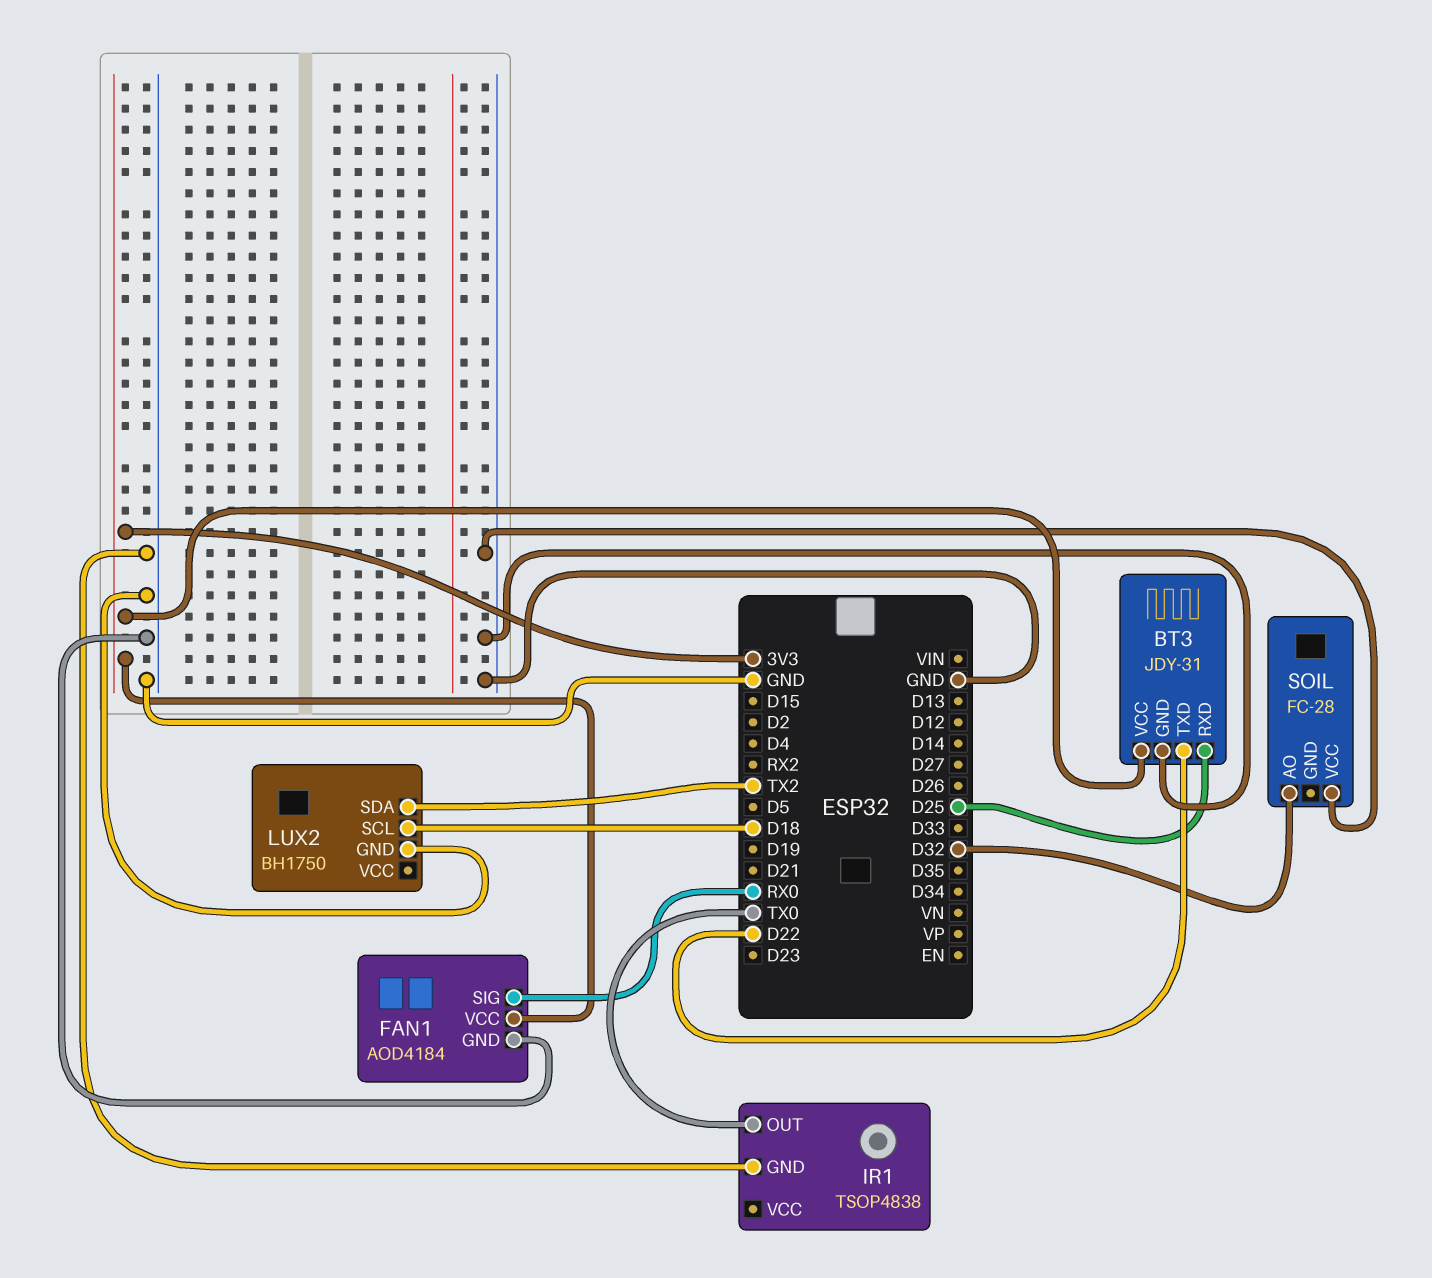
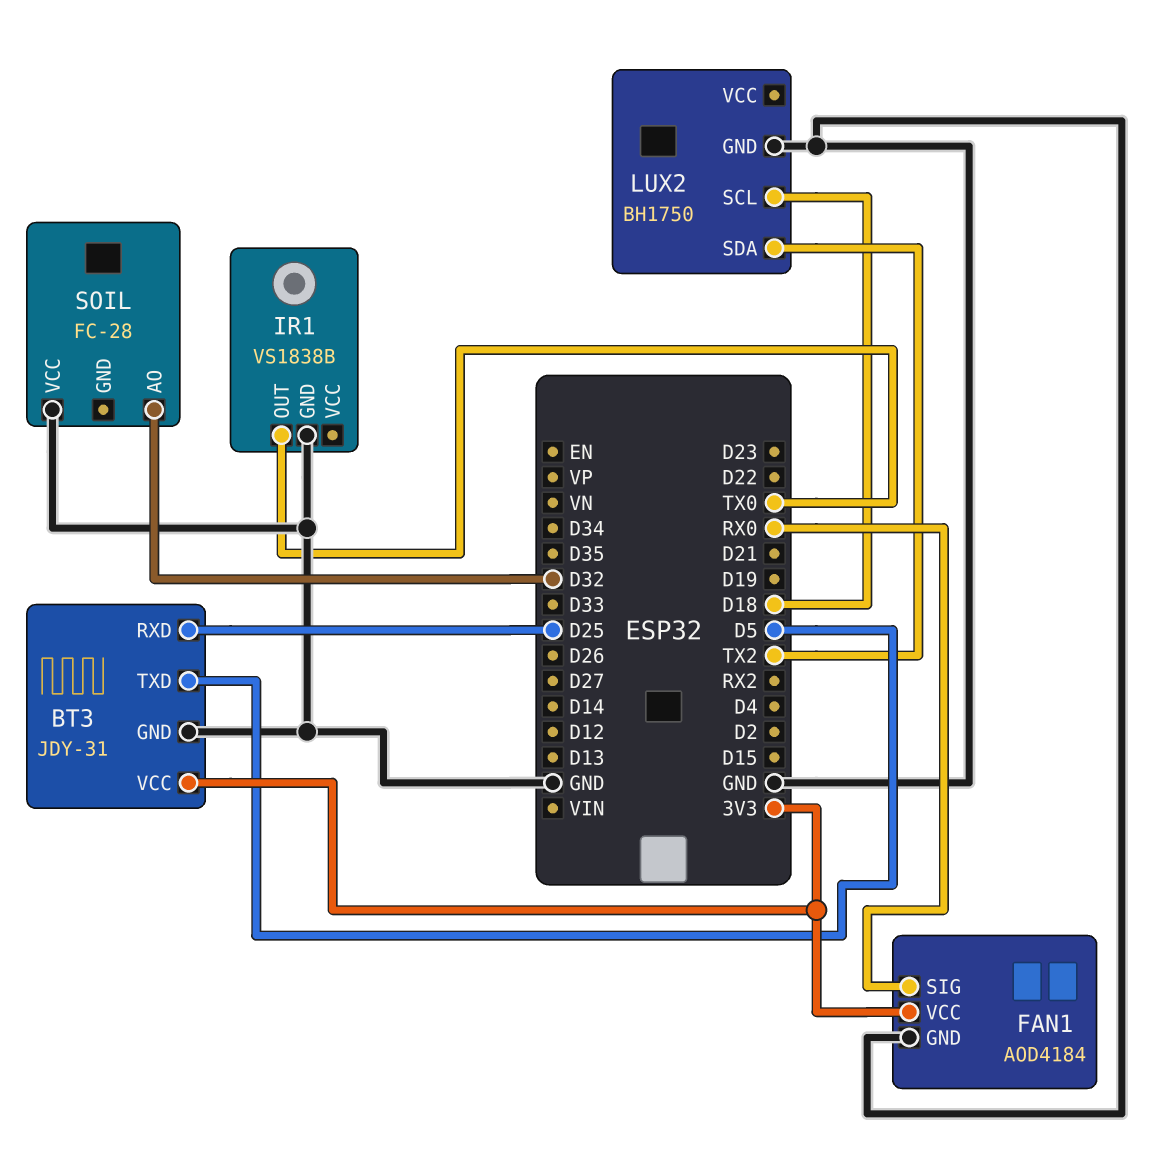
BT3 pin TXD: D22 -> D5
IR1: TSOP4838 -> VS1838B

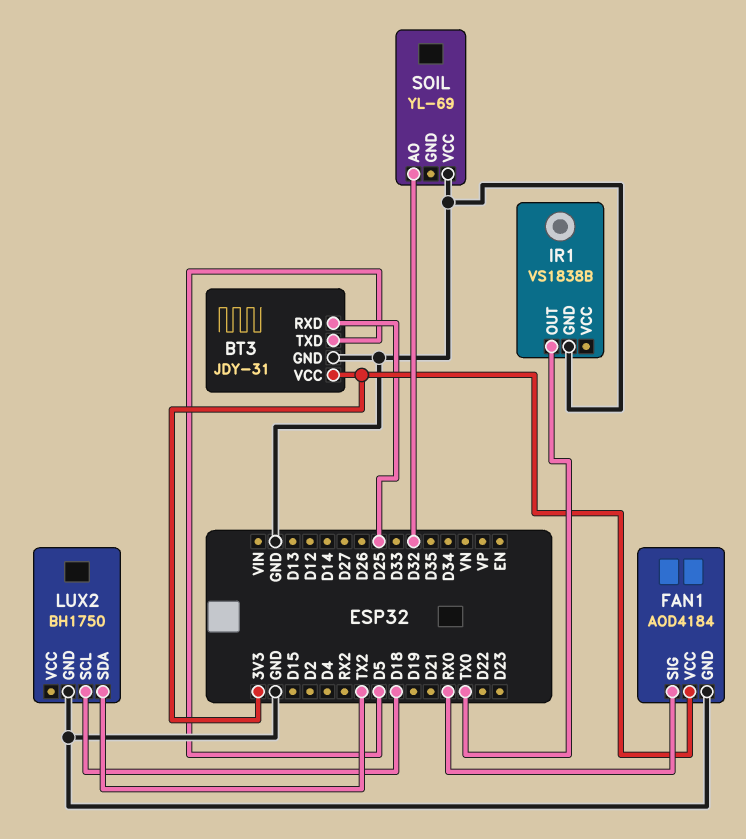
SOIL: FC-28 -> YL-69

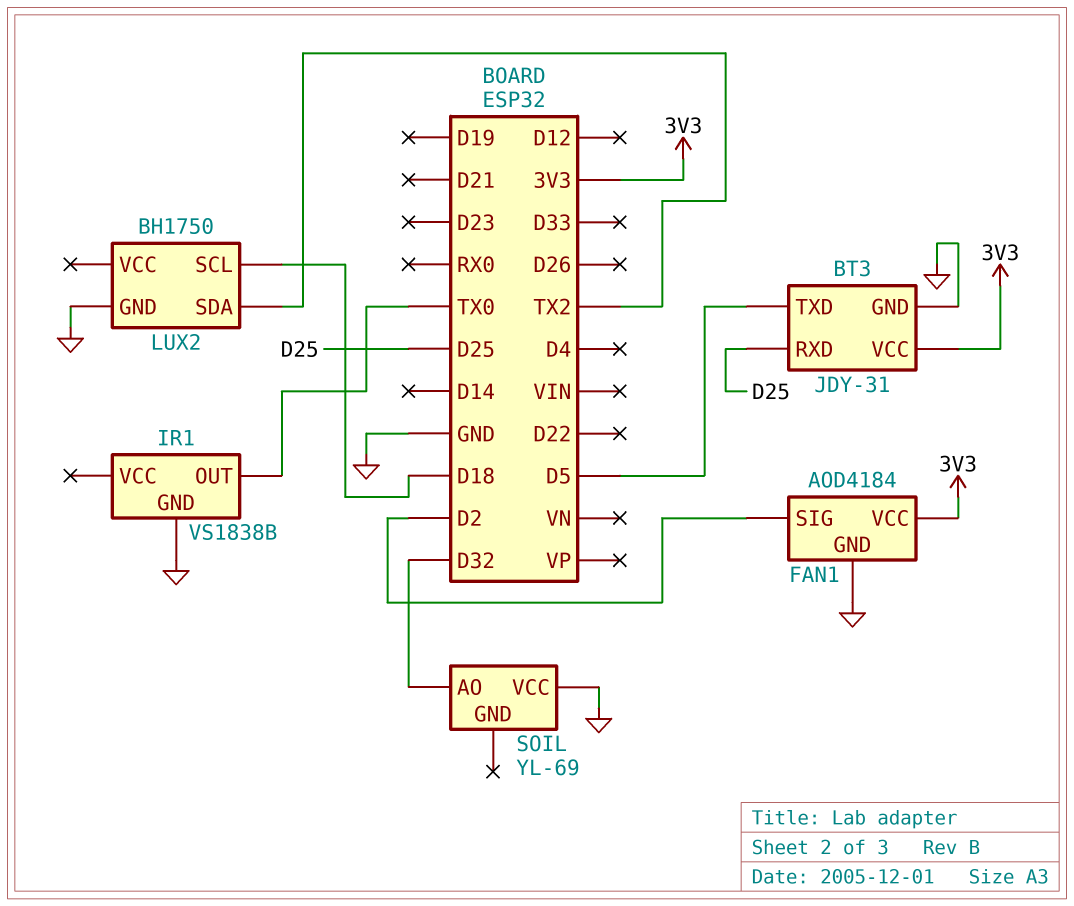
FAN1 pin SIG: RX0 -> D2

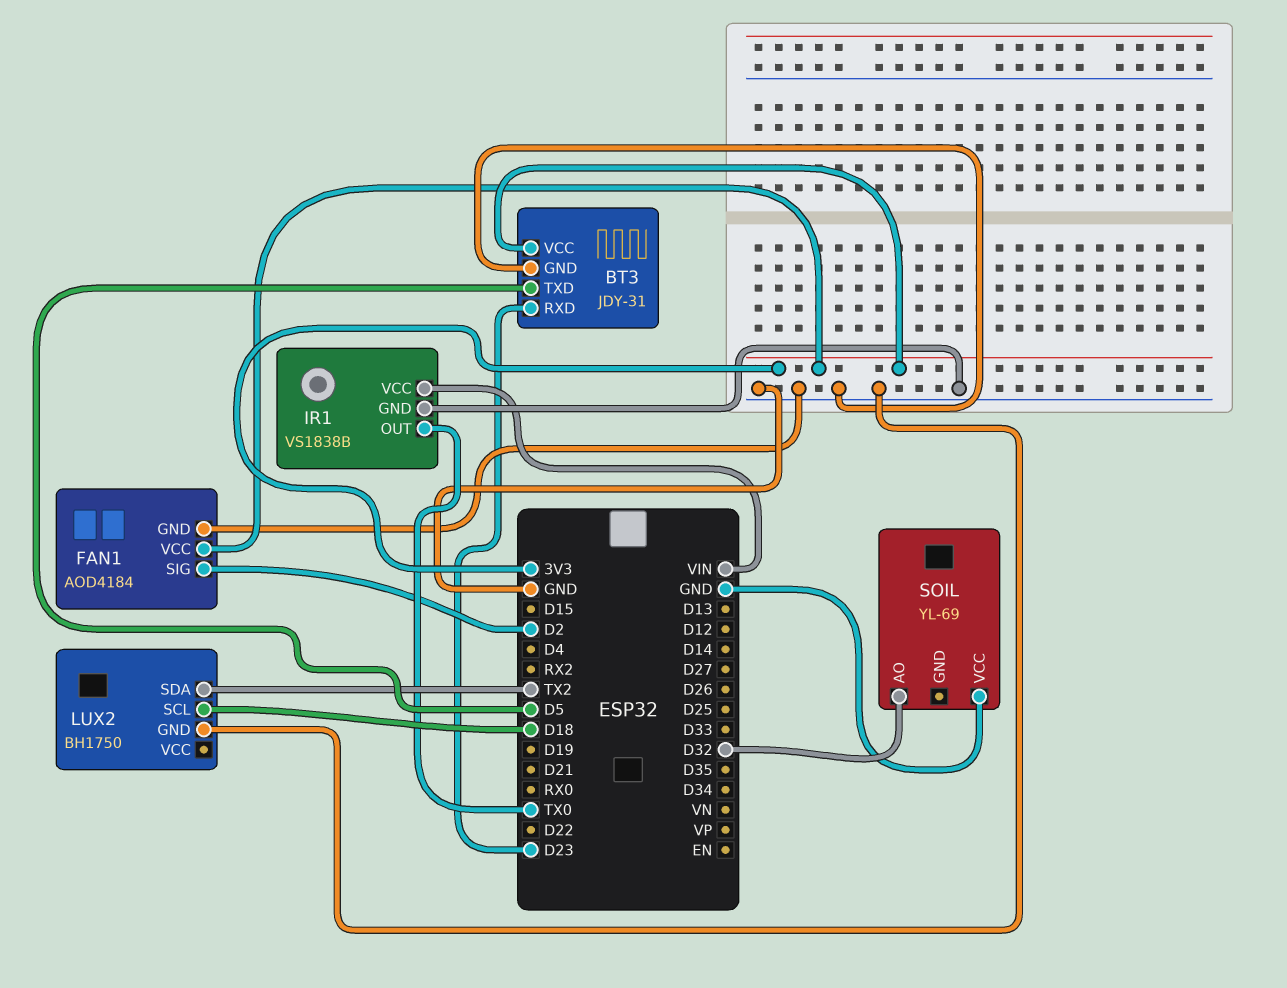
BT3 pin RXD: D25 -> D23
IR1 pin VCC: none -> VIN

